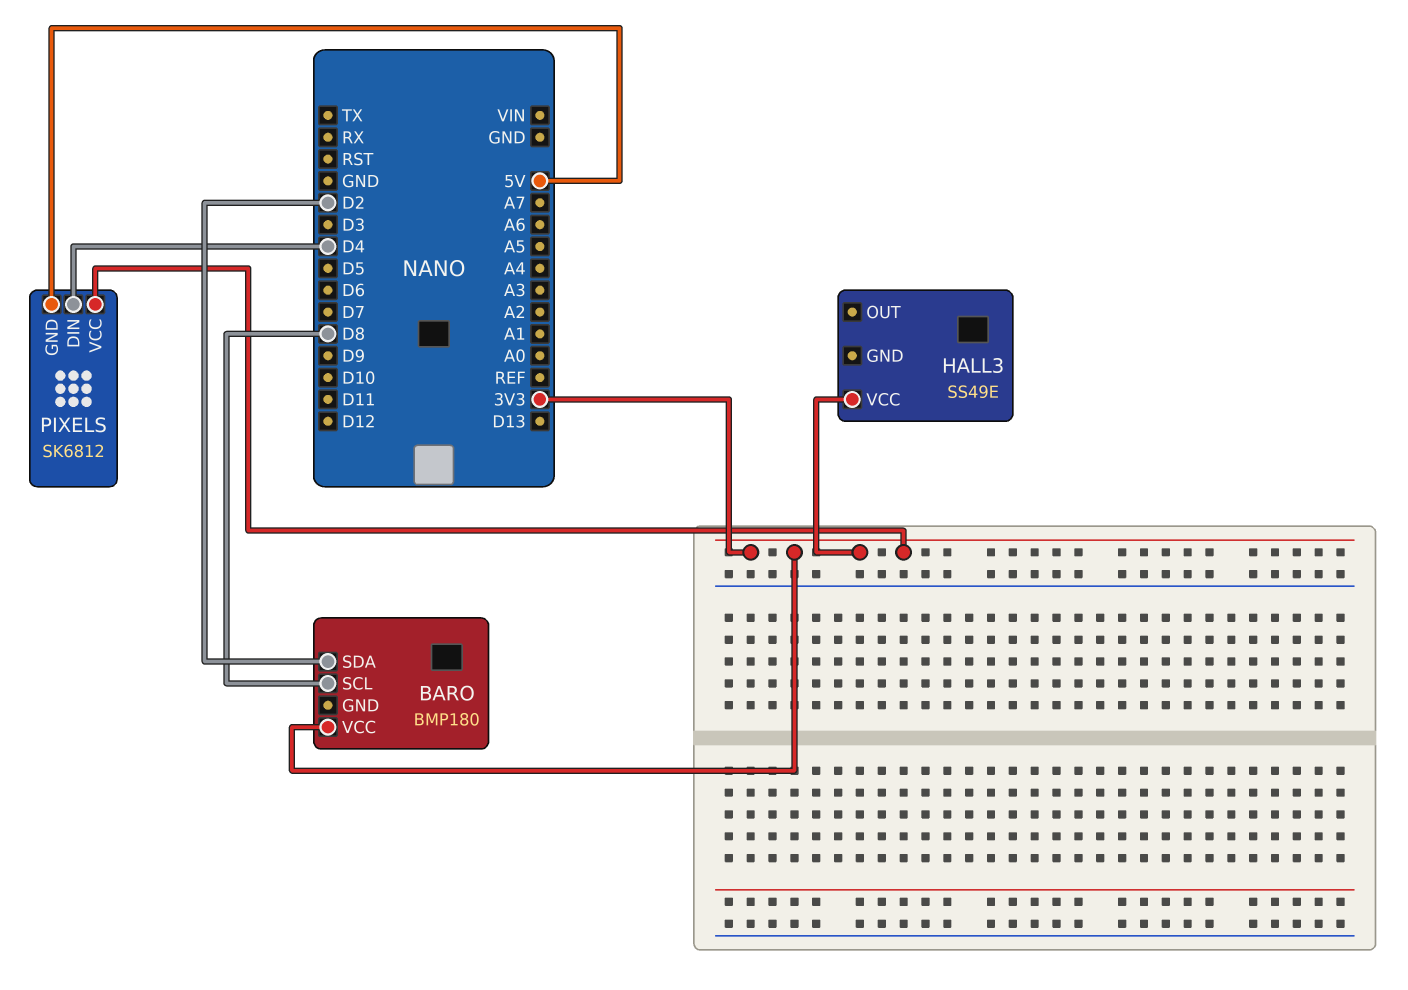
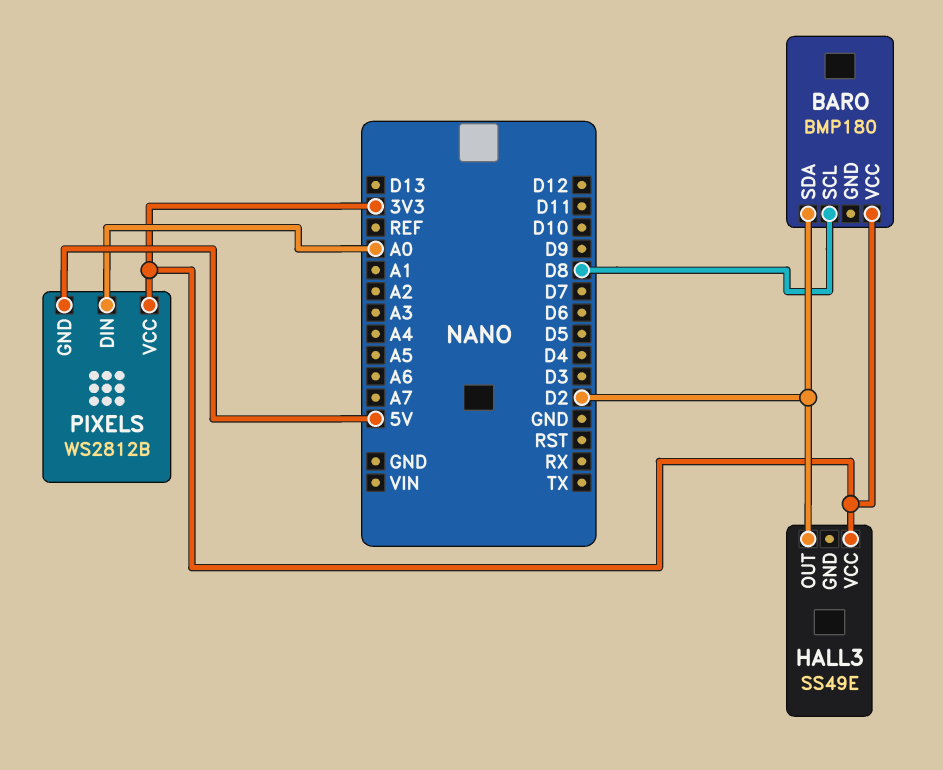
HALL3 pin OUT: none -> D2
PIXELS: SK6812 -> WS2812B
PIXELS pin DIN: D4 -> A0

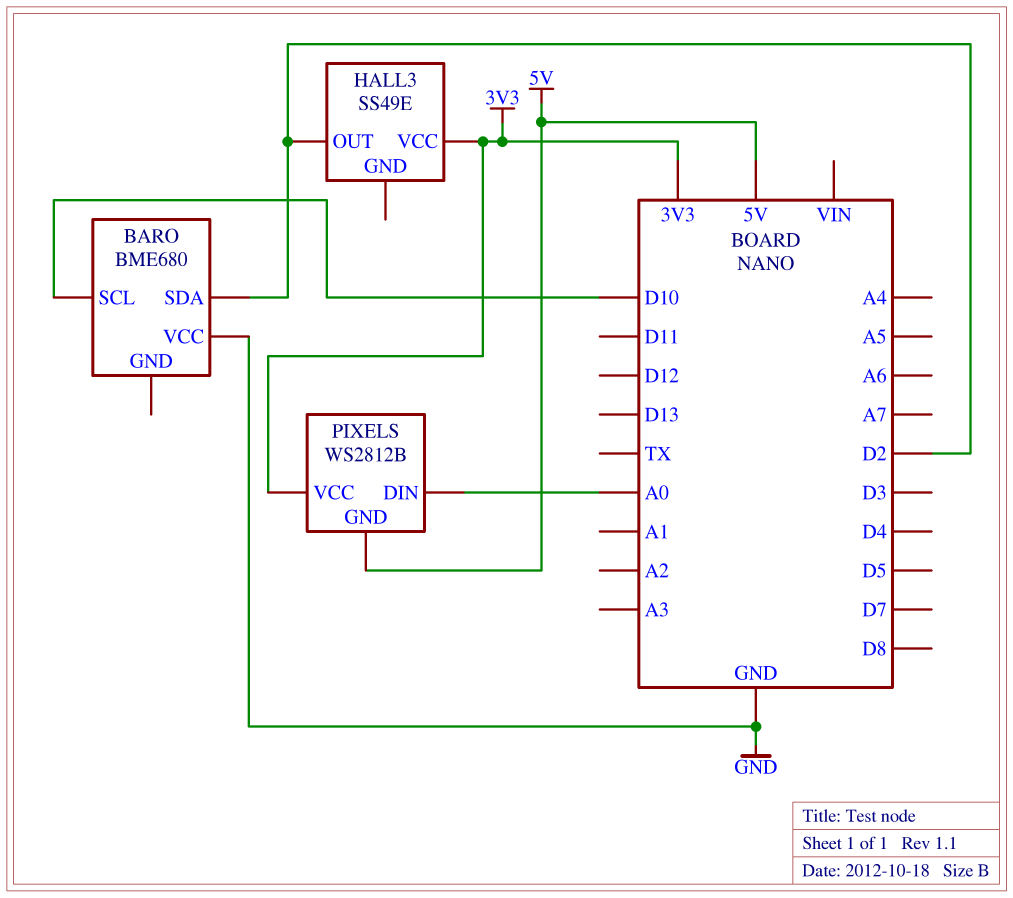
BARO: BMP180 -> BME680
BARO pin SCL: D8 -> D10
BARO pin VCC: 3V3 -> GND

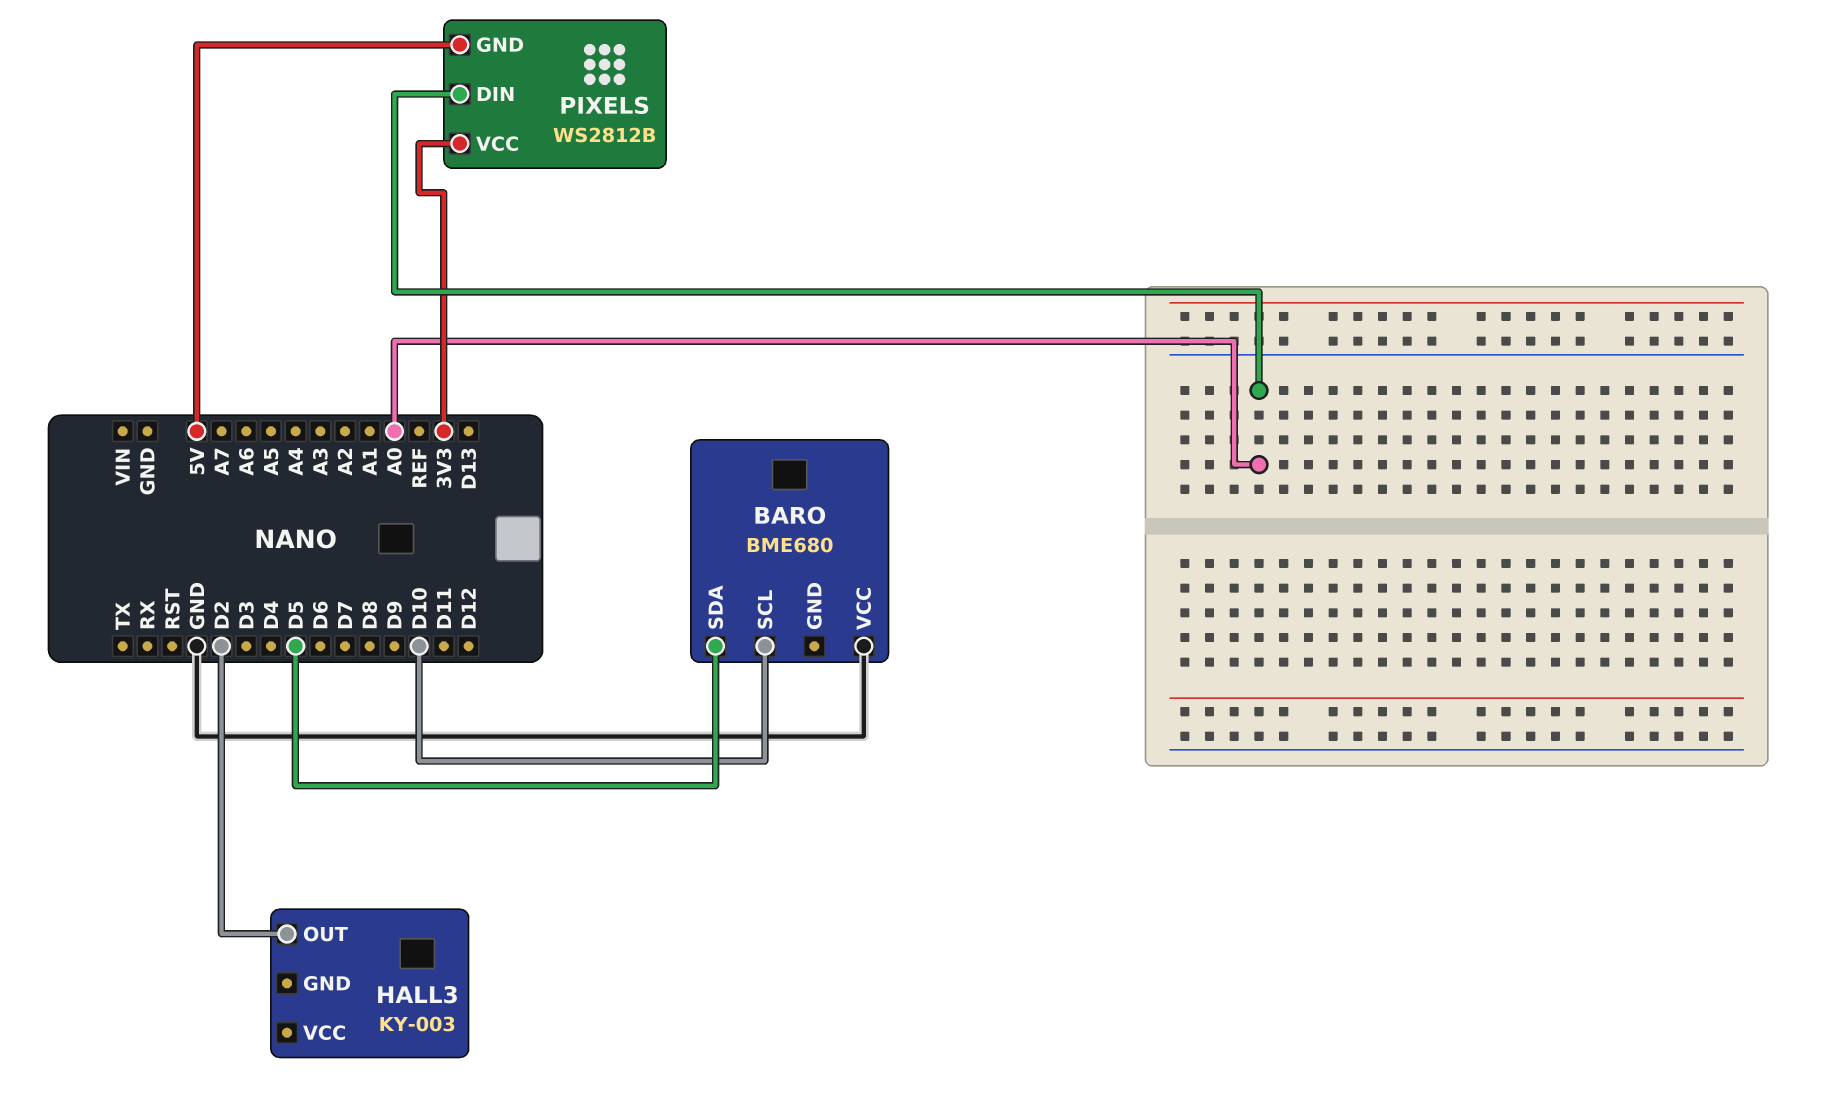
BARO pin SDA: D2 -> D5
HALL3: SS49E -> KY-003
HALL3 pin VCC: 3V3 -> none

